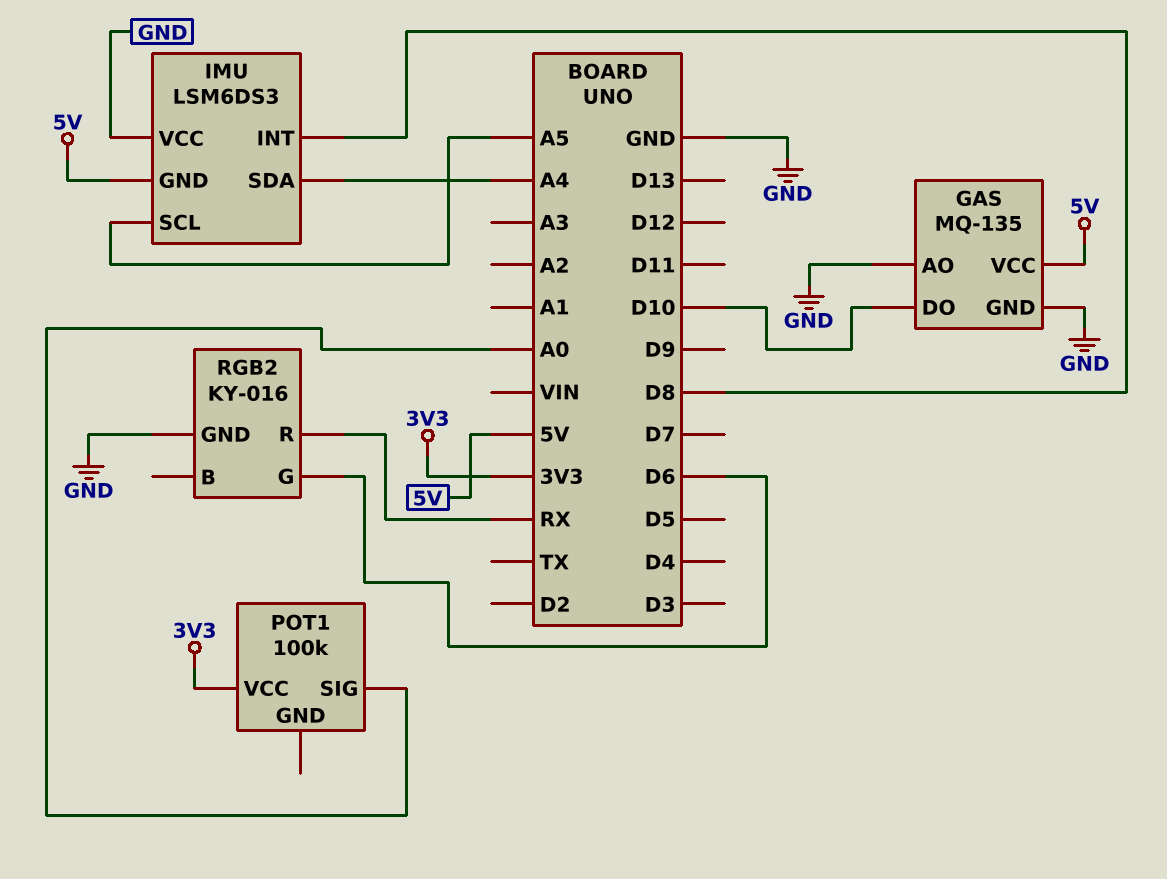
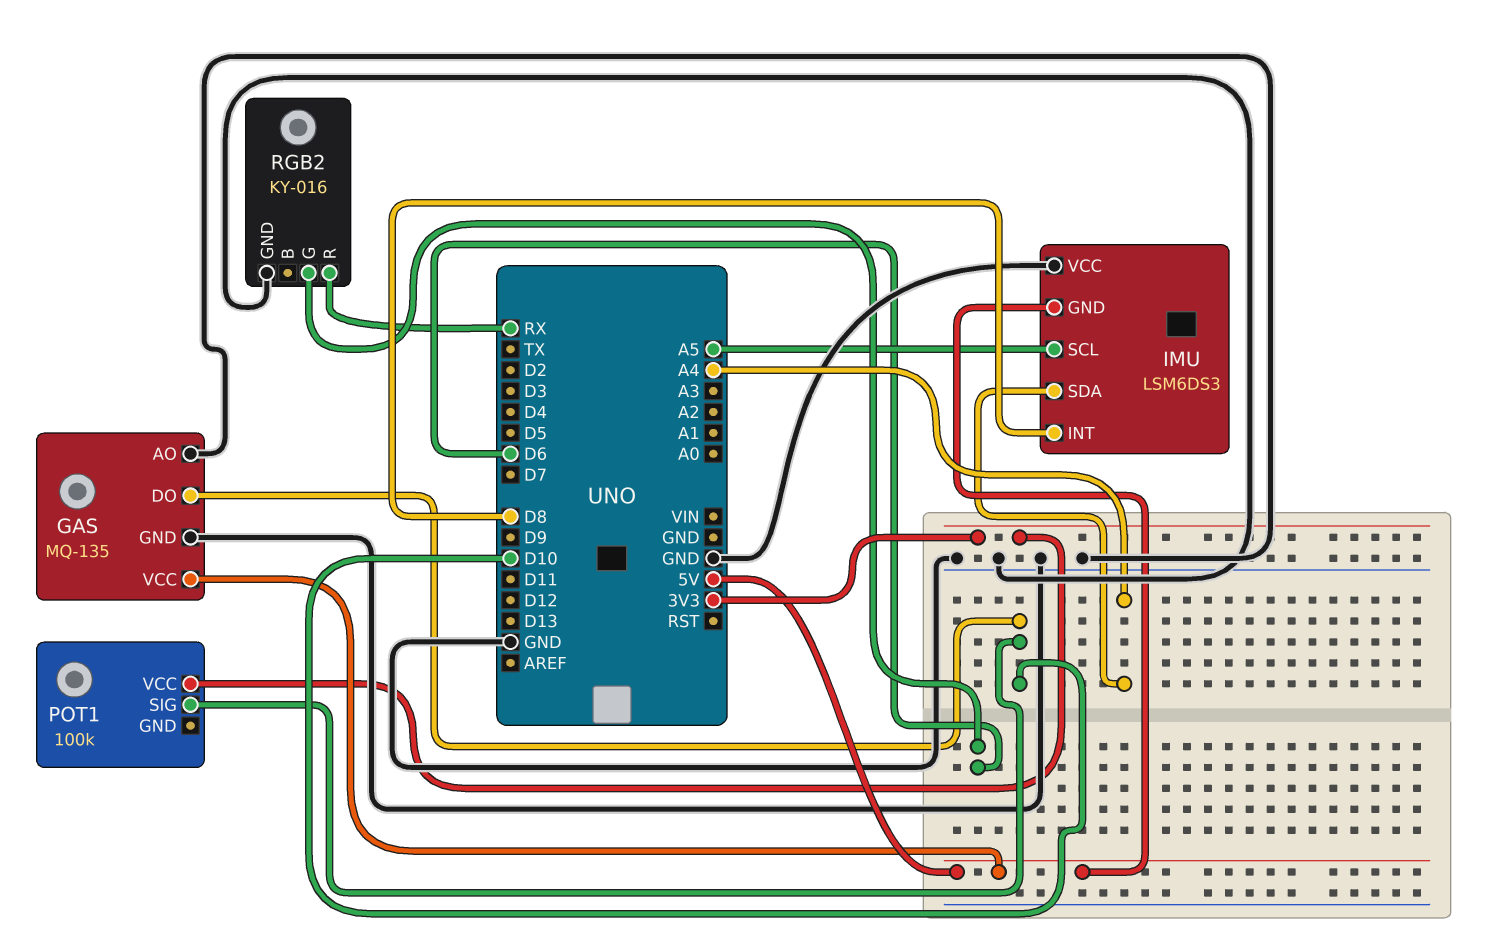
POT1 pin SIG: A0 -> D10

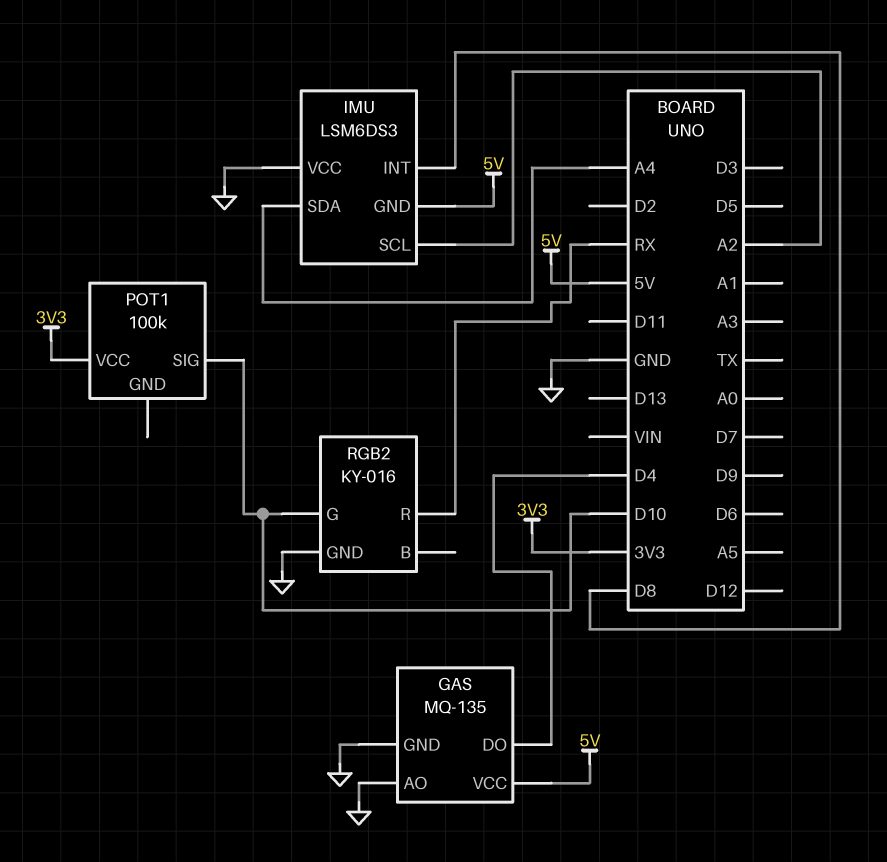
GAS pin DO: D10 -> D4
IMU pin SCL: A5 -> A2
RGB2 pin G: D6 -> D10

